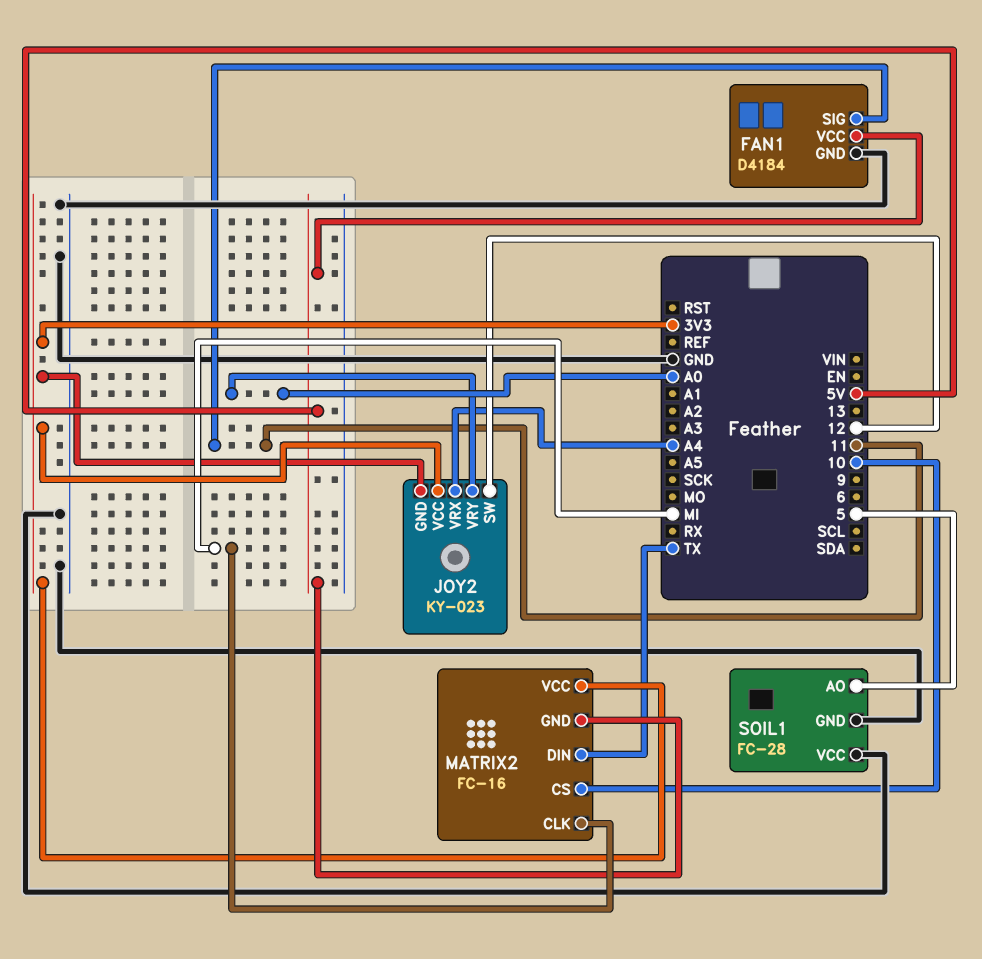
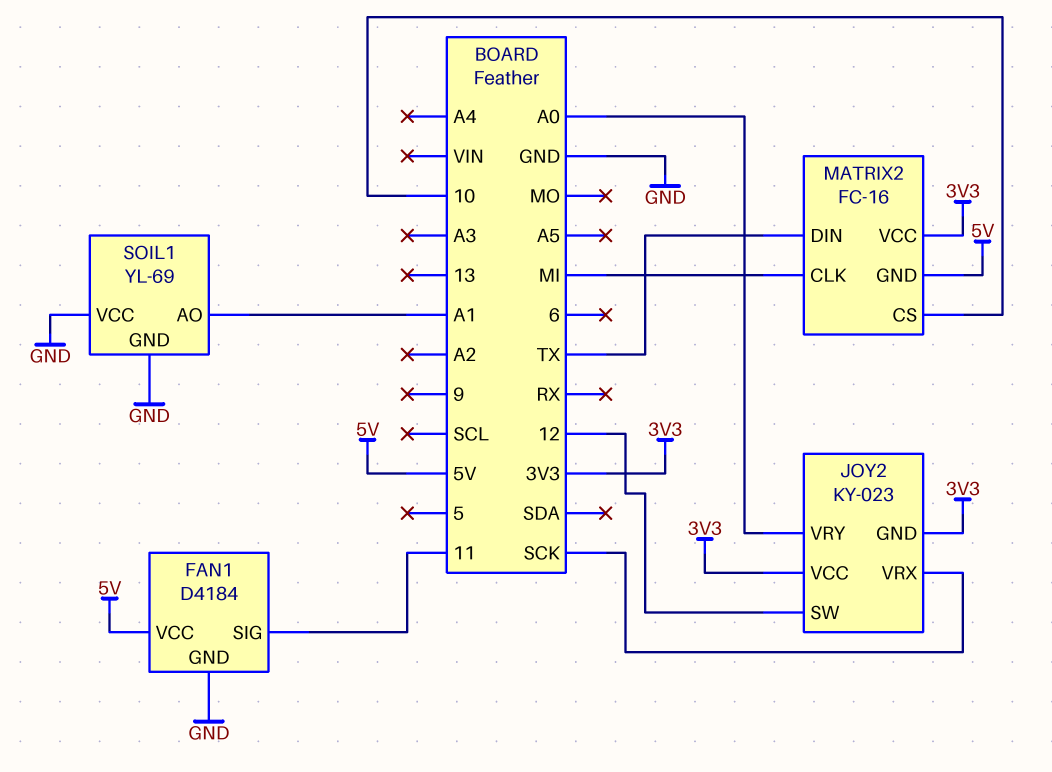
JOY2 pin VRX: A4 -> SCK
SOIL1: FC-28 -> YL-69
SOIL1 pin AO: 5 -> A1

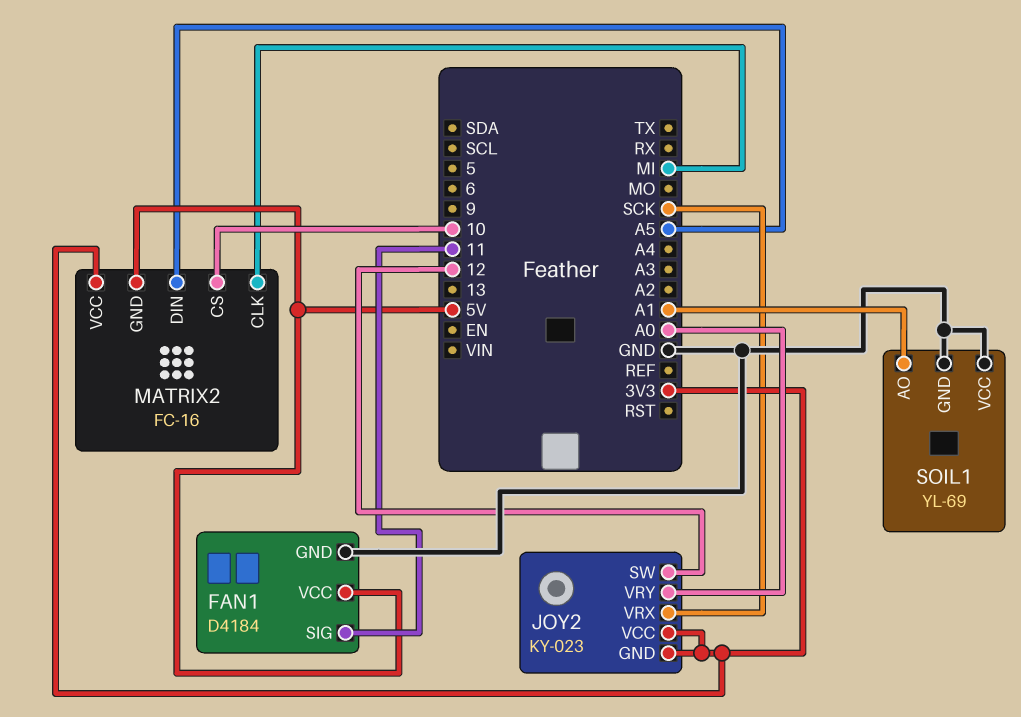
MATRIX2 pin DIN: TX -> A5

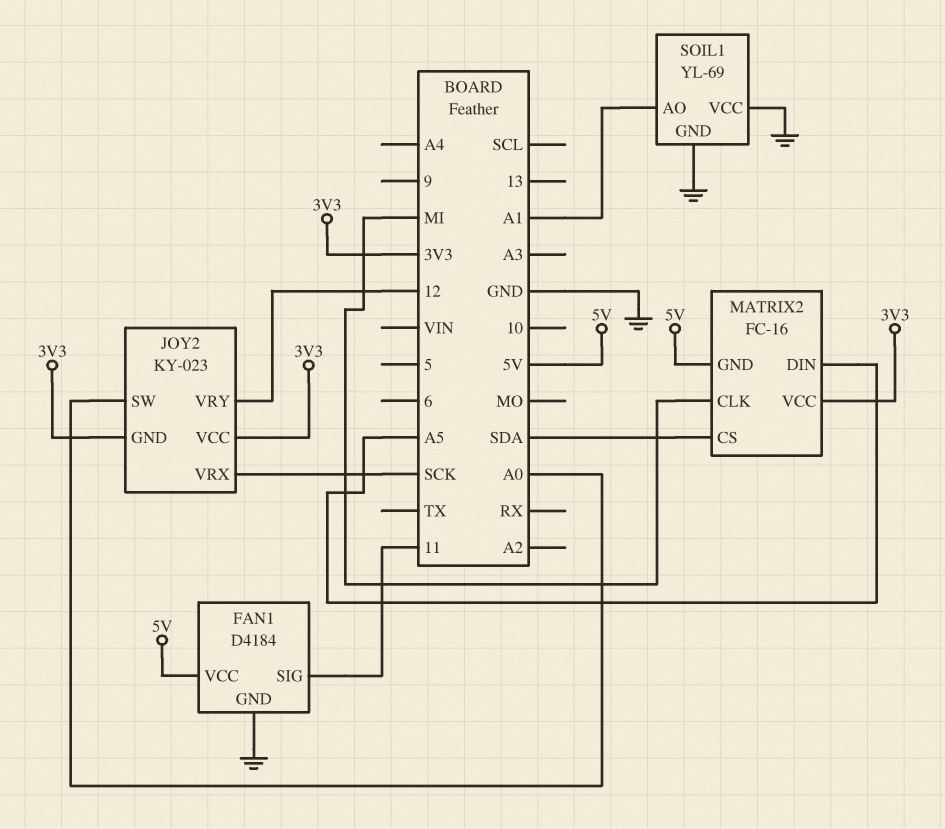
JOY2 pin SW: 12 -> A0
JOY2 pin VRY: A0 -> 12
MATRIX2 pin CS: 10 -> SDA

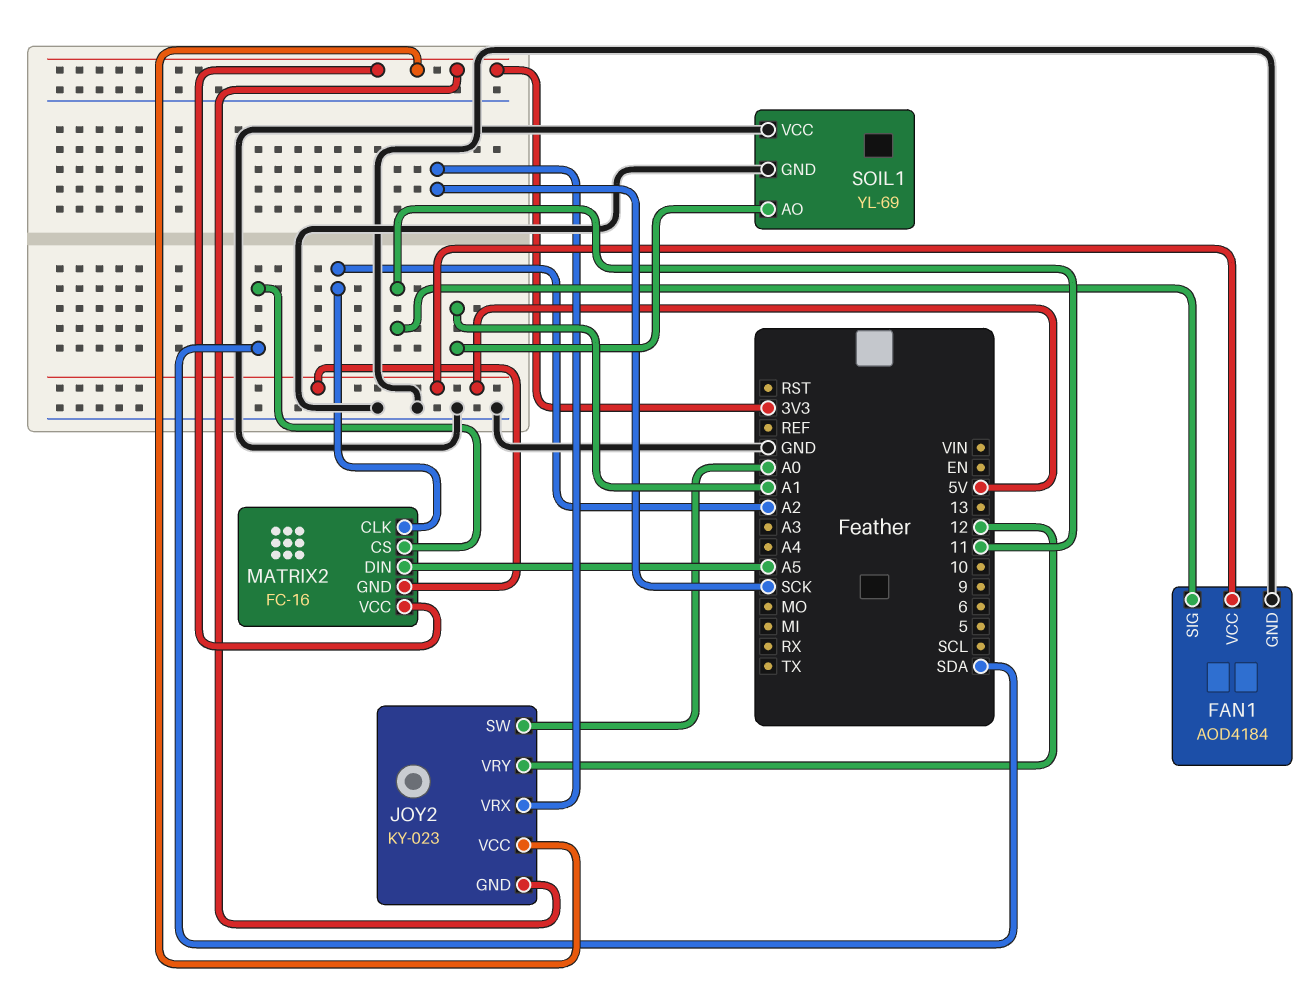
FAN1: D4184 -> AOD4184
MATRIX2 pin CLK: MI -> A2

